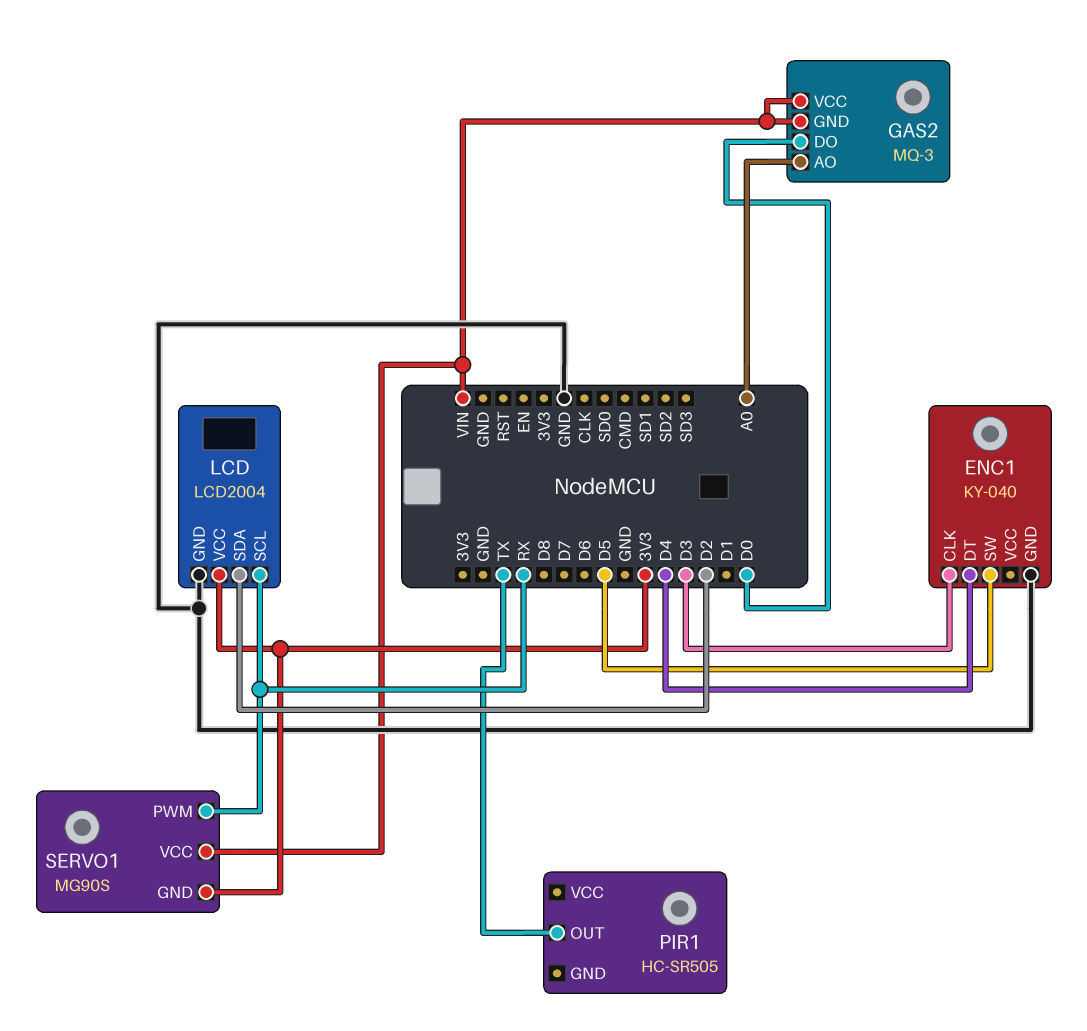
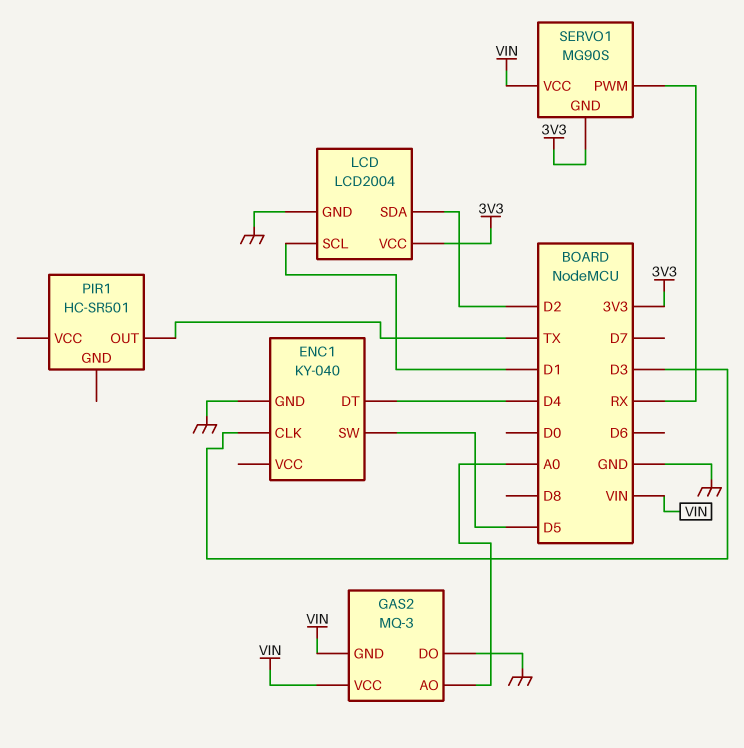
GAS2 pin DO: D0 -> GND
LCD pin SCL: RX -> D1
PIR1: HC-SR505 -> HC-SR501

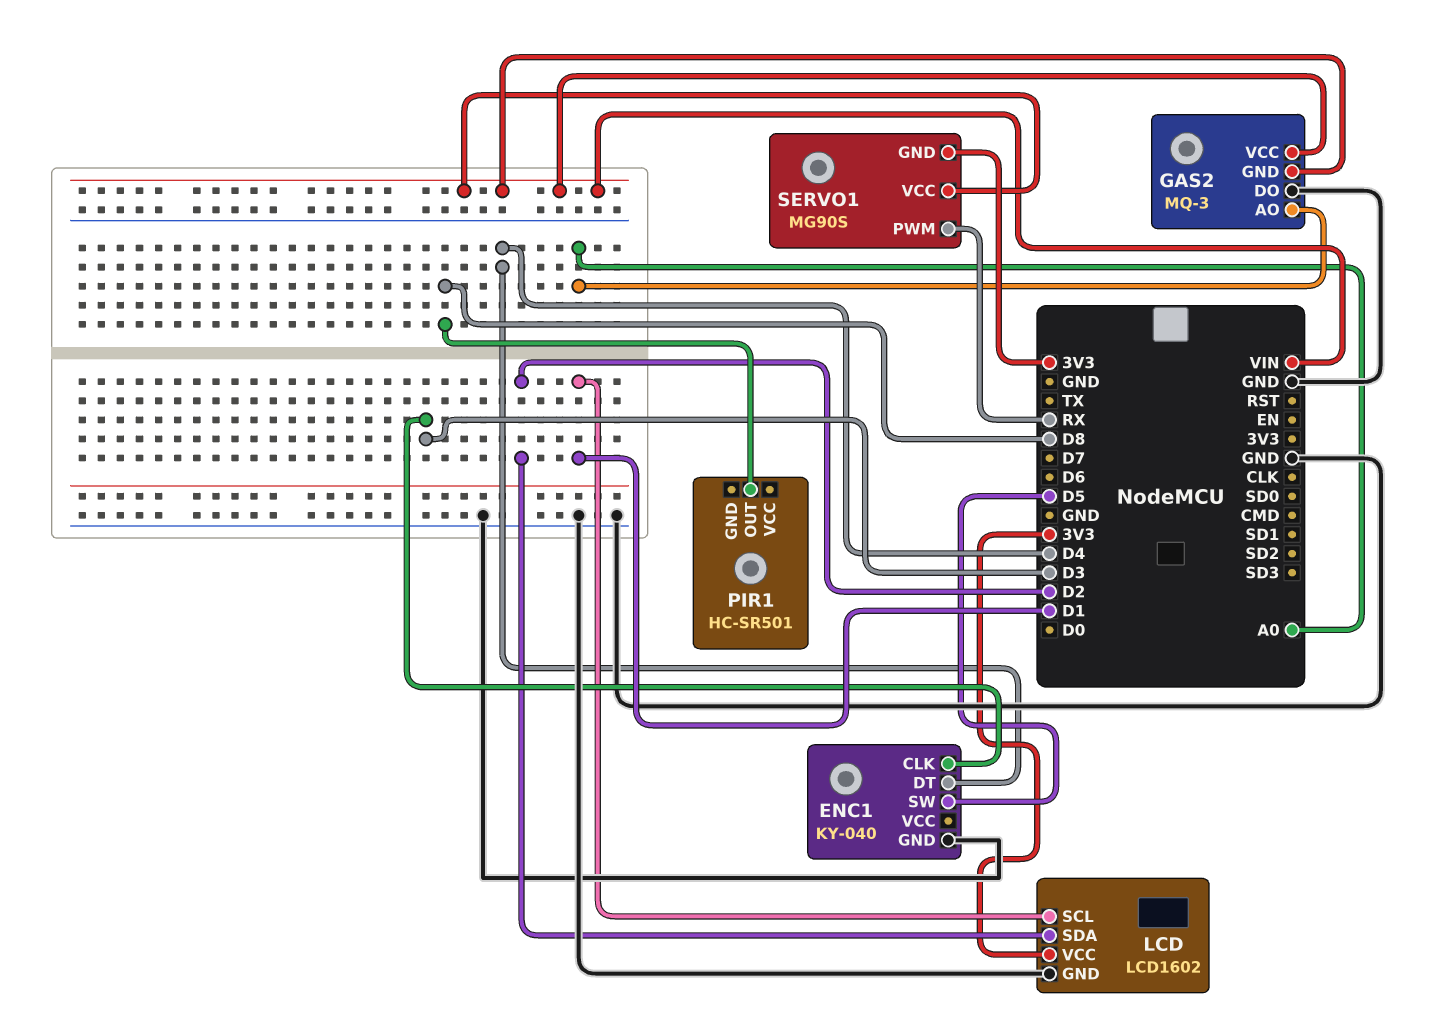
LCD: LCD2004 -> LCD1602
PIR1 pin OUT: TX -> D8

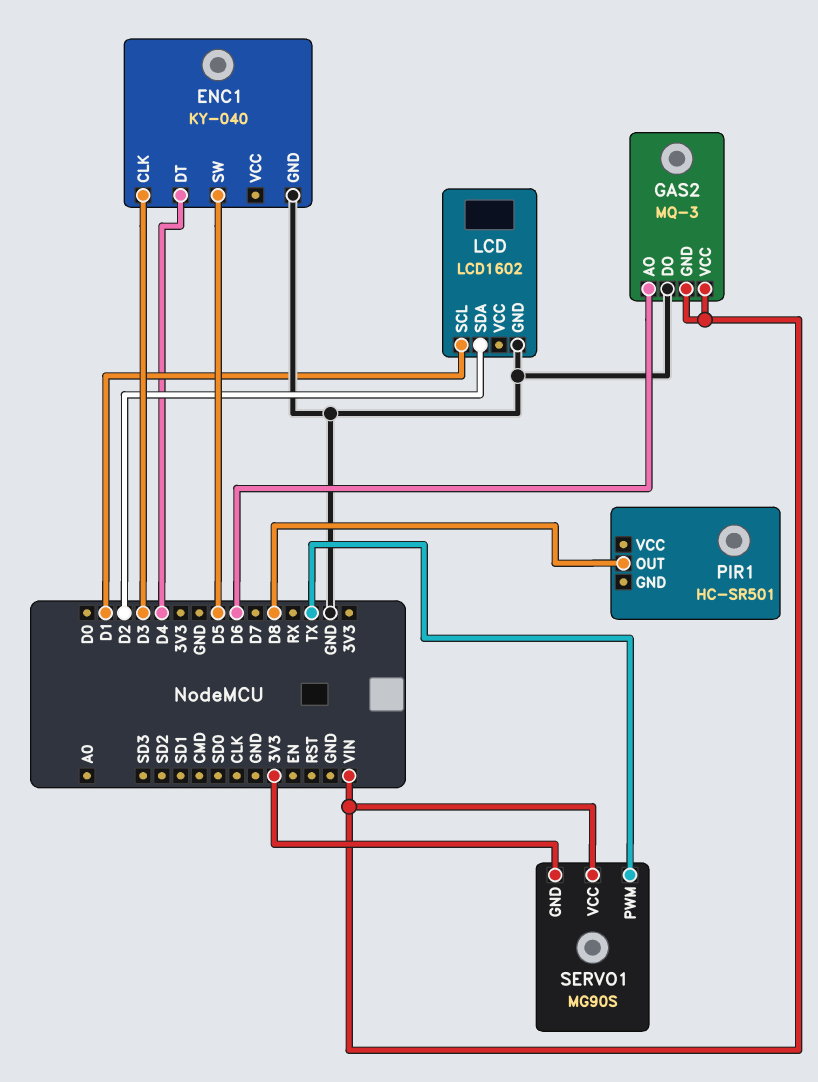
GAS2 pin AO: A0 -> D6
LCD pin VCC: 3V3 -> none
SERVO1 pin PWM: RX -> TX

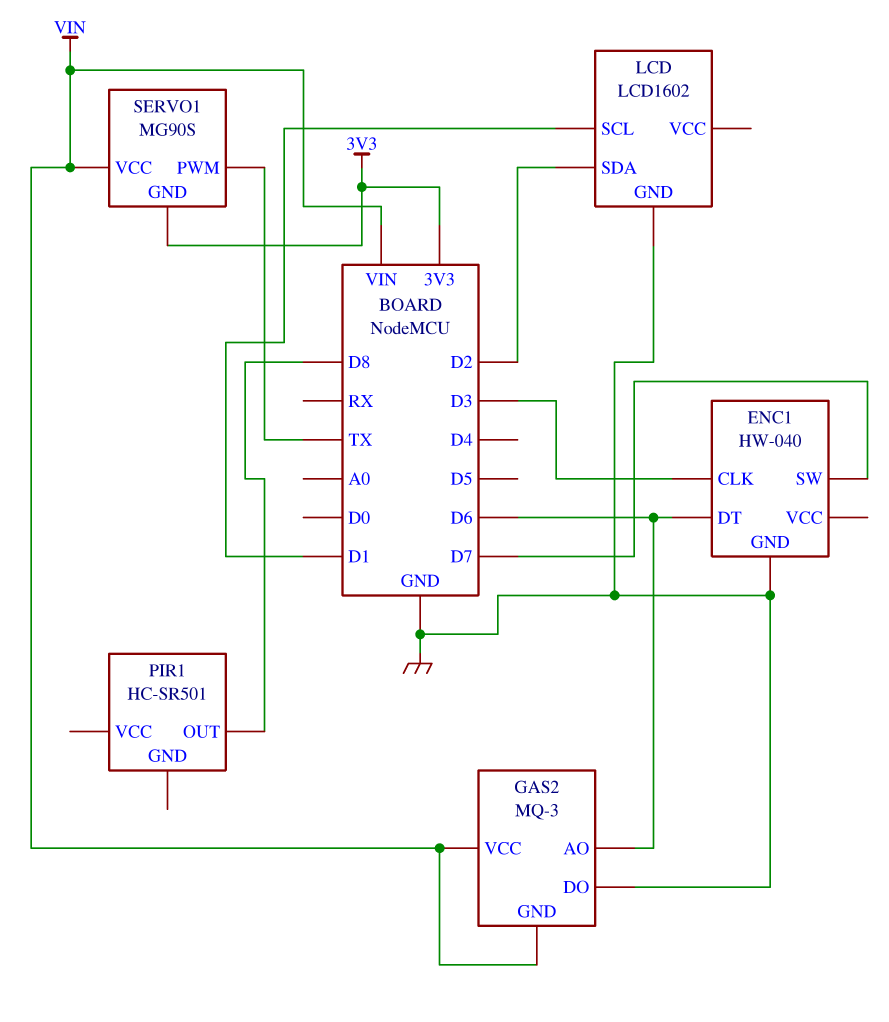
ENC1: KY-040 -> HW-040
ENC1 pin DT: D4 -> D6
ENC1 pin SW: D5 -> D7

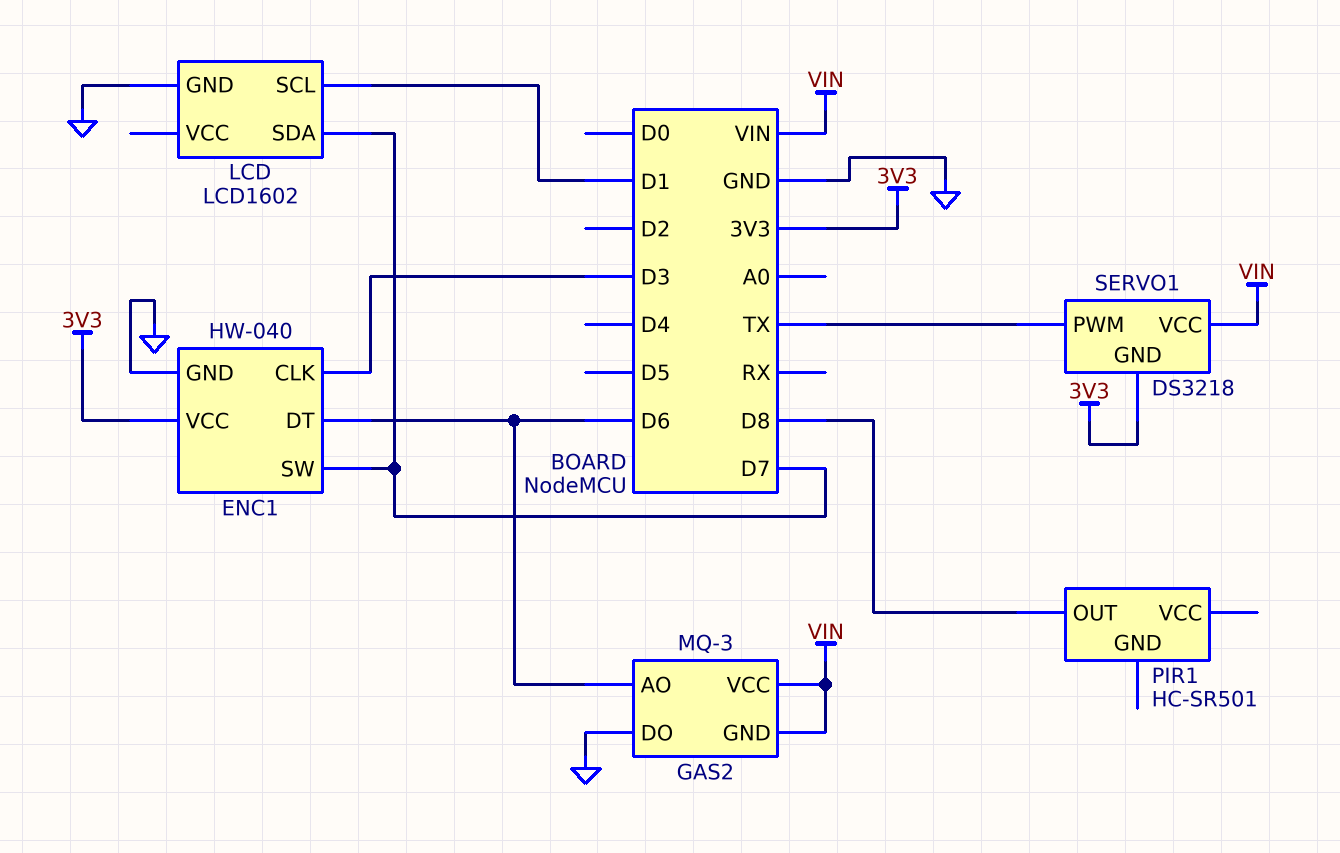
ENC1 pin VCC: none -> 3V3
LCD pin SDA: D2 -> D7
SERVO1: MG90S -> DS3218

